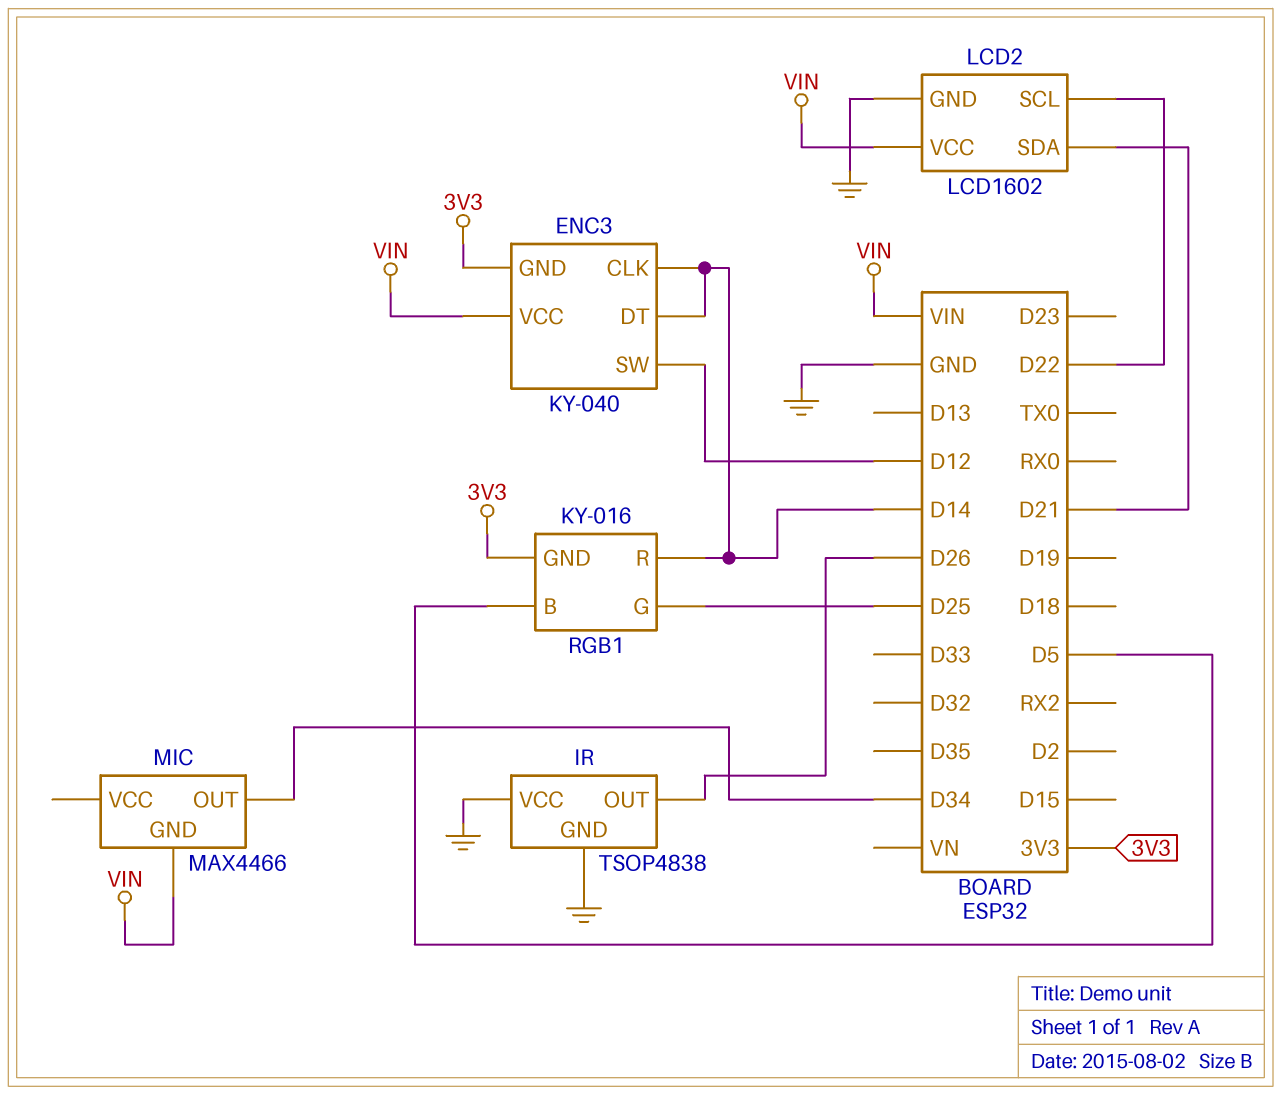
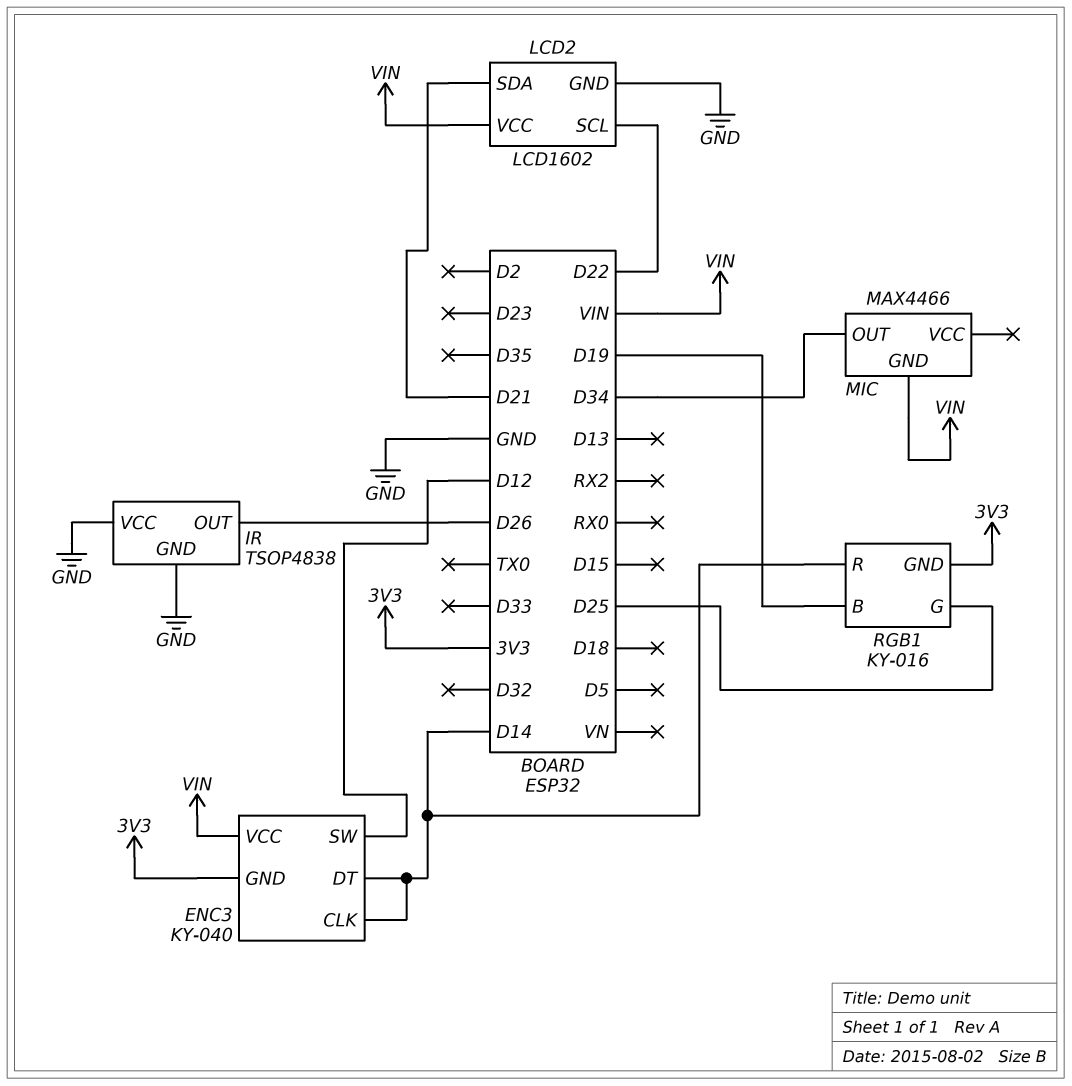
RGB1 pin B: D5 -> D19

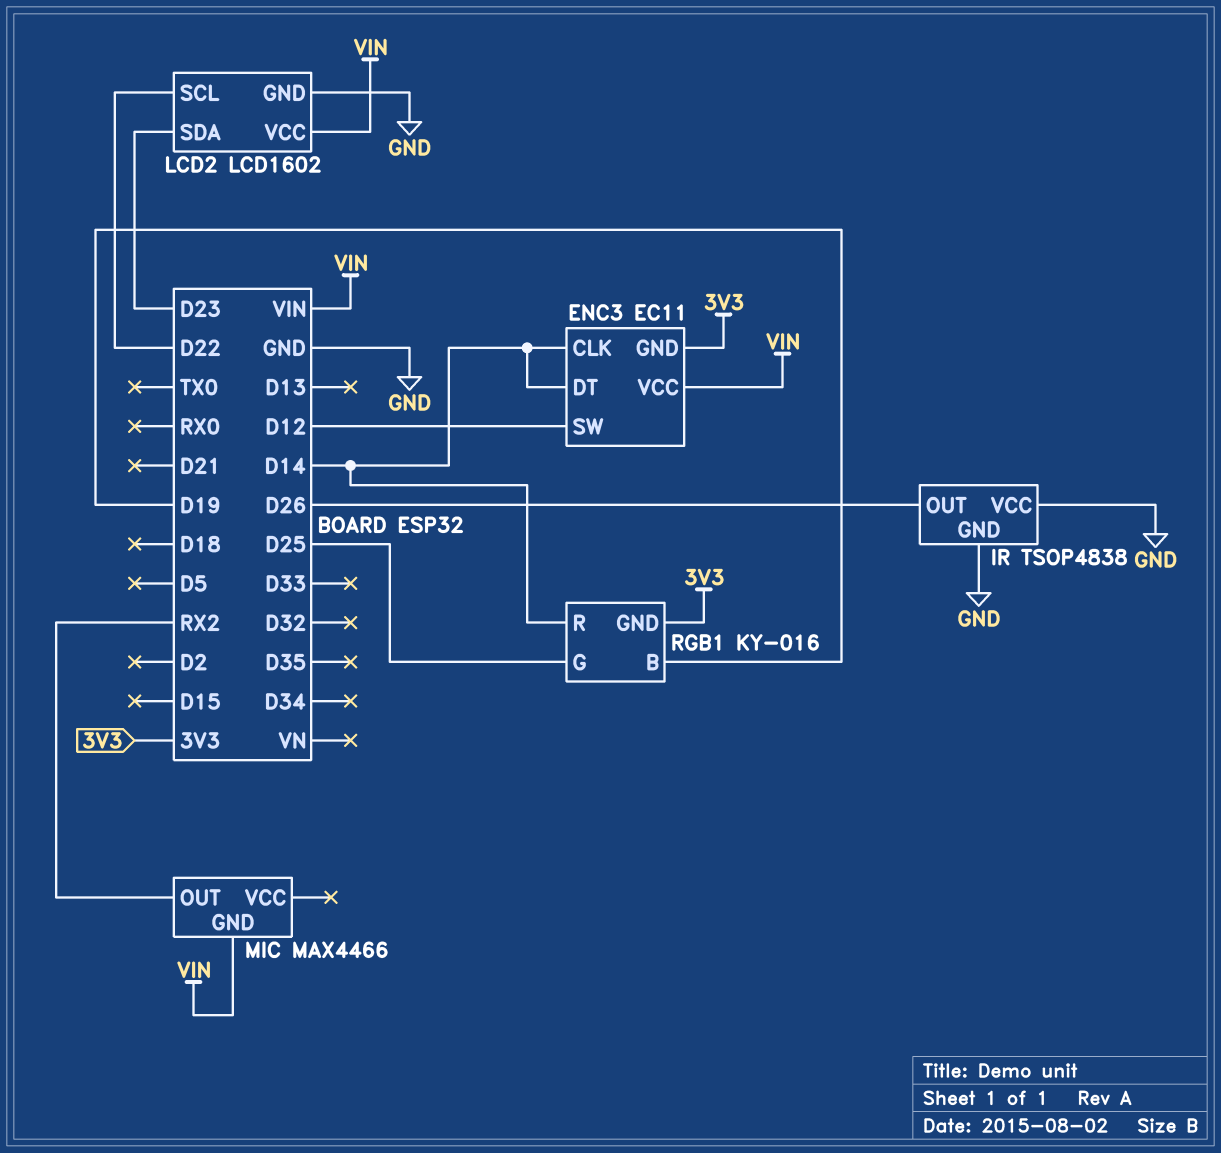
ENC3: KY-040 -> EC11
LCD2 pin SDA: D21 -> D23
MIC pin OUT: D34 -> RX2

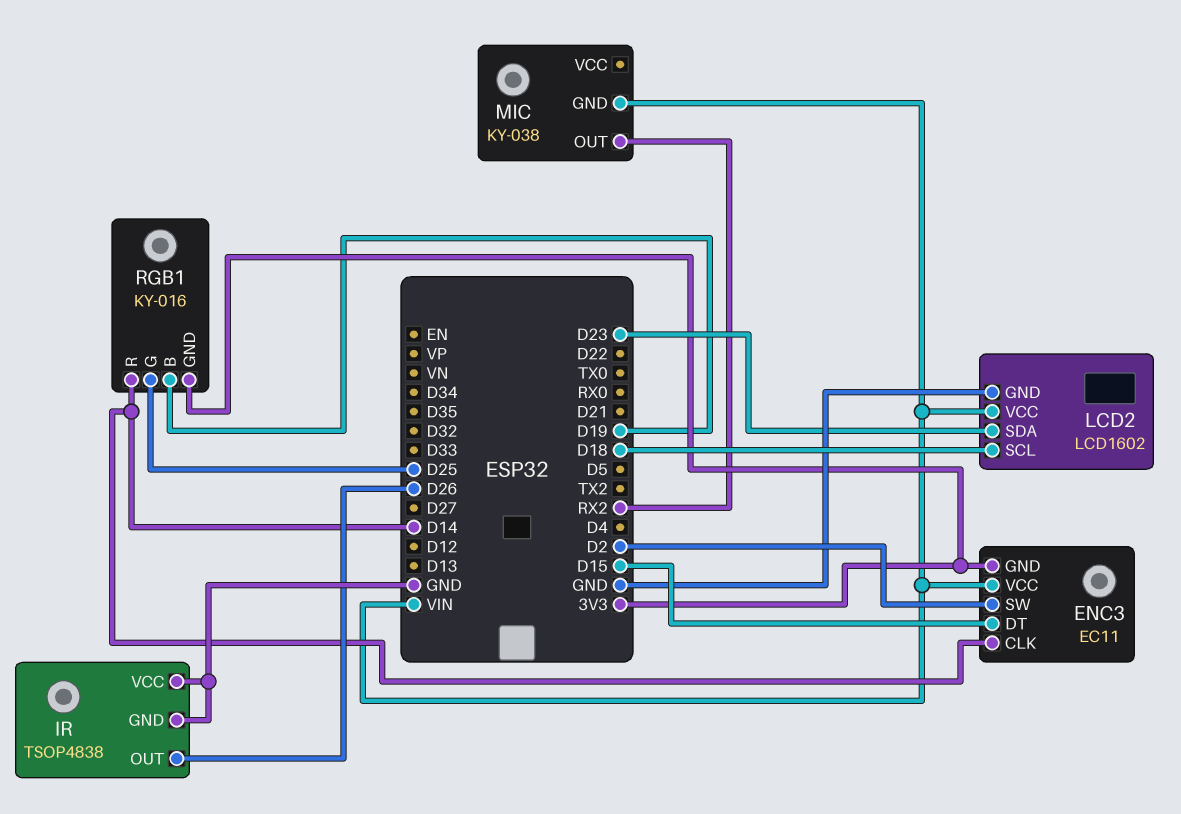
ENC3 pin DT: D14 -> D15
ENC3 pin SW: D12 -> D2
LCD2 pin SCL: D22 -> D18
MIC: MAX4466 -> KY-038

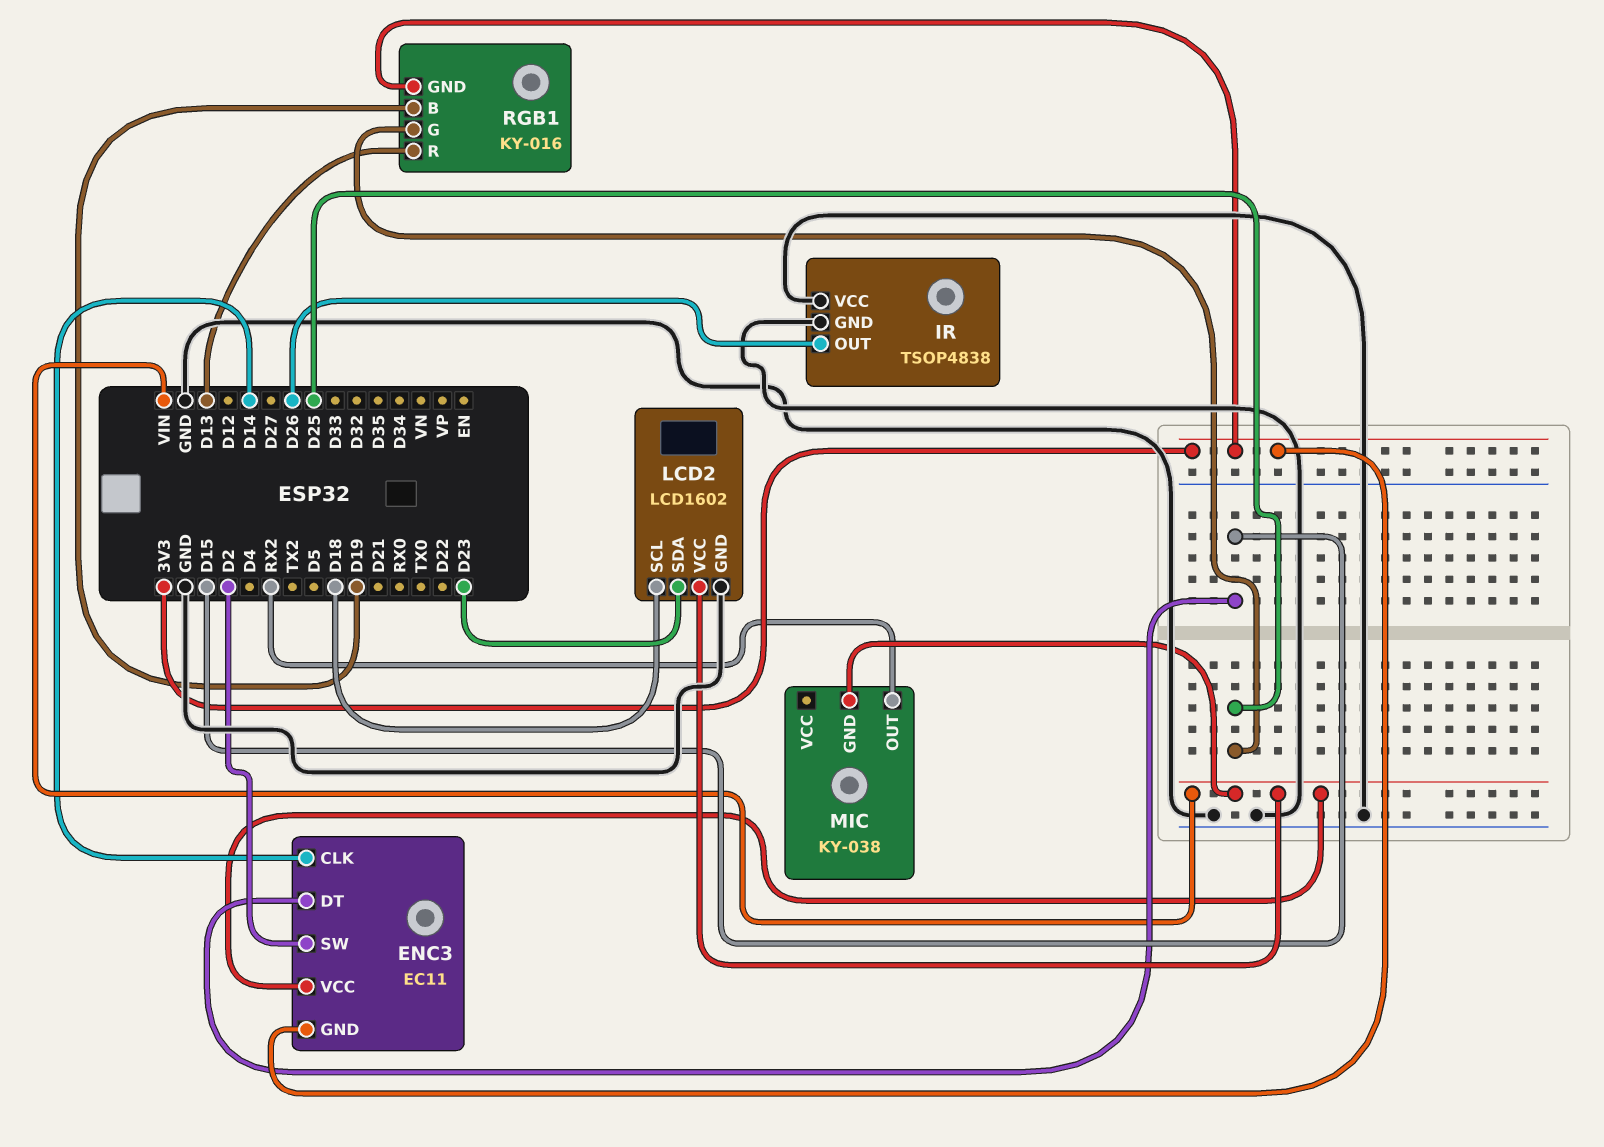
RGB1 pin R: D14 -> D13

